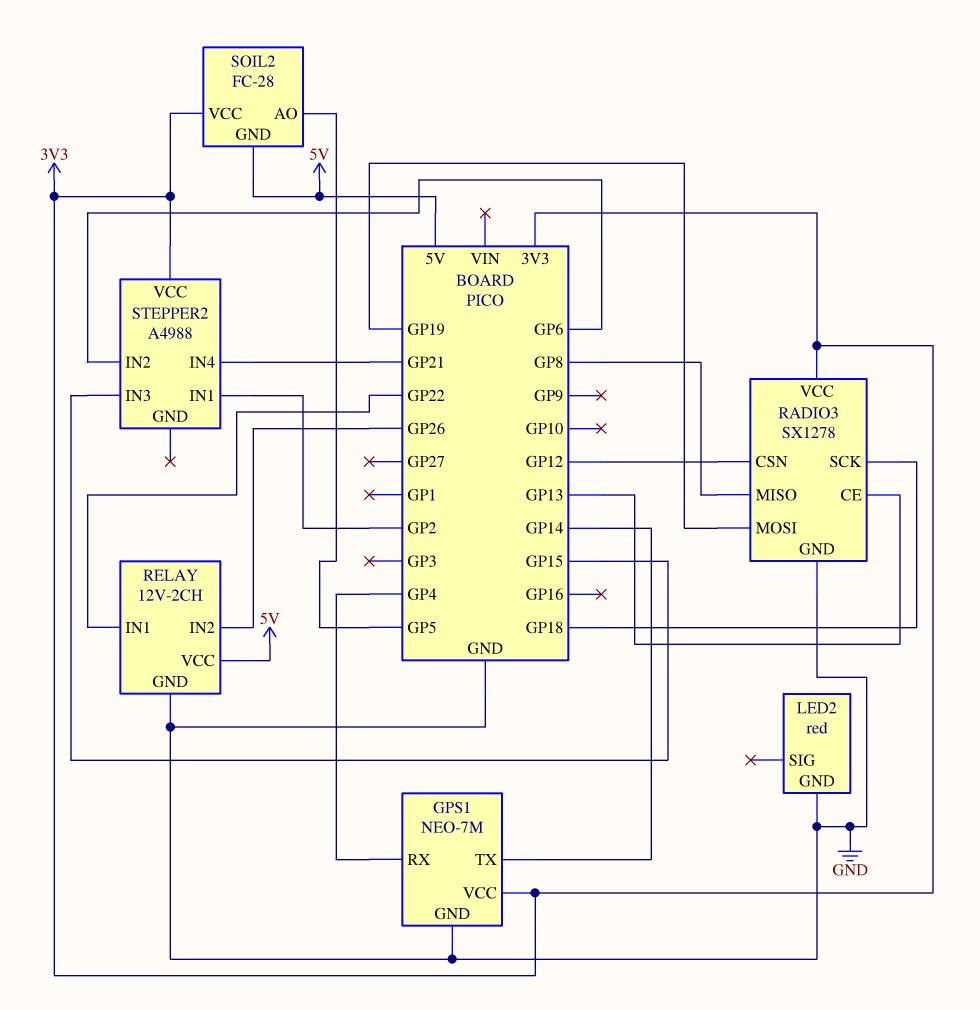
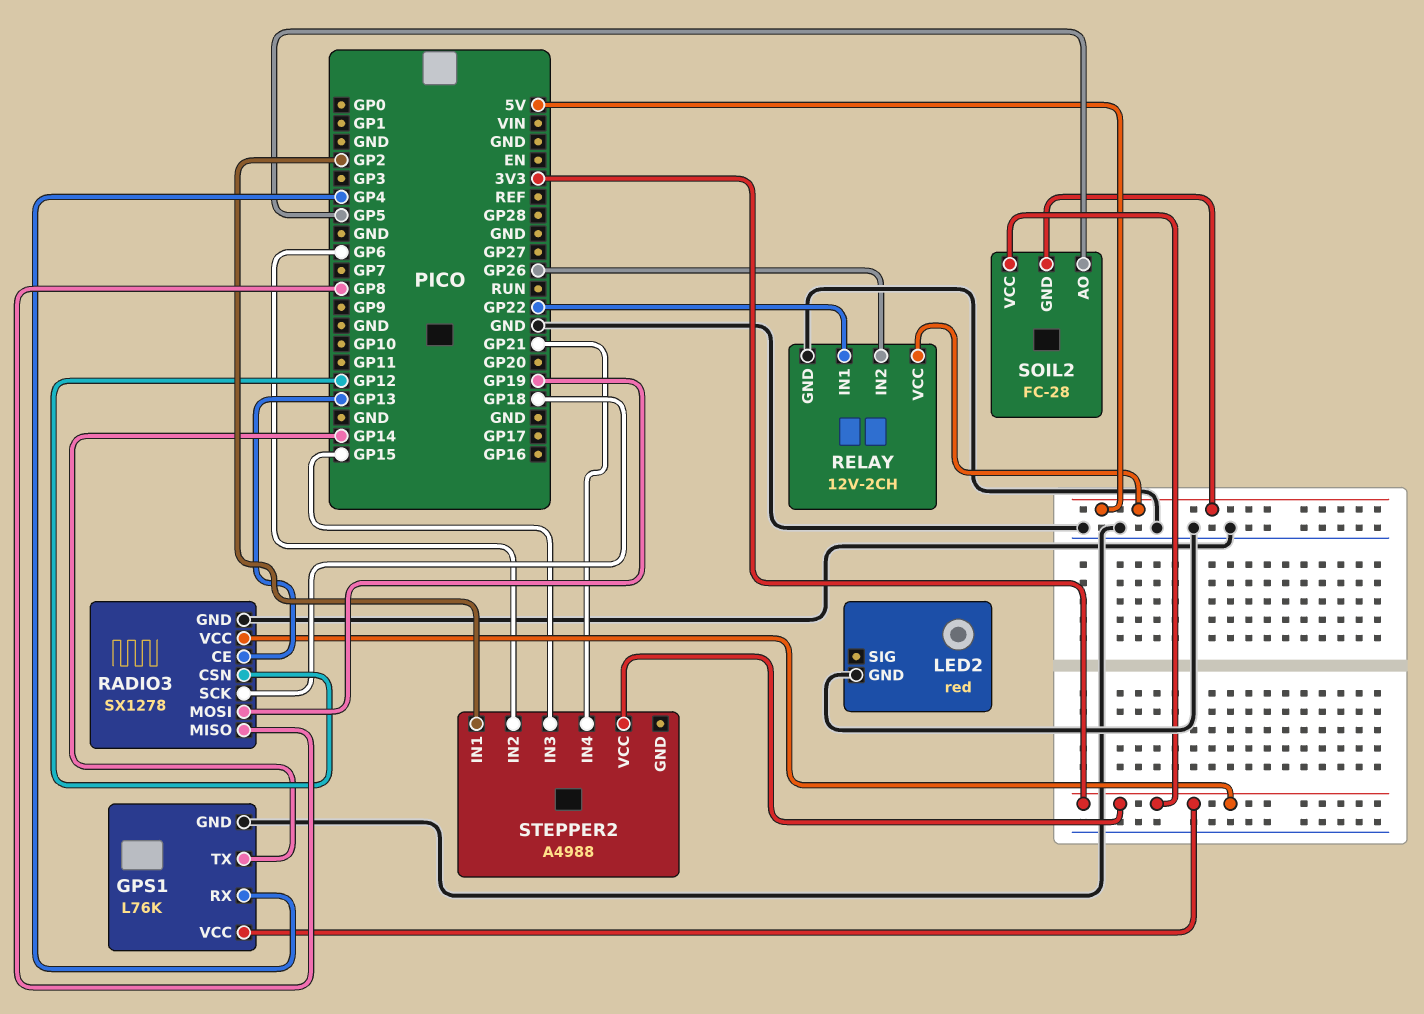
GPS1: NEO-7M -> L76K

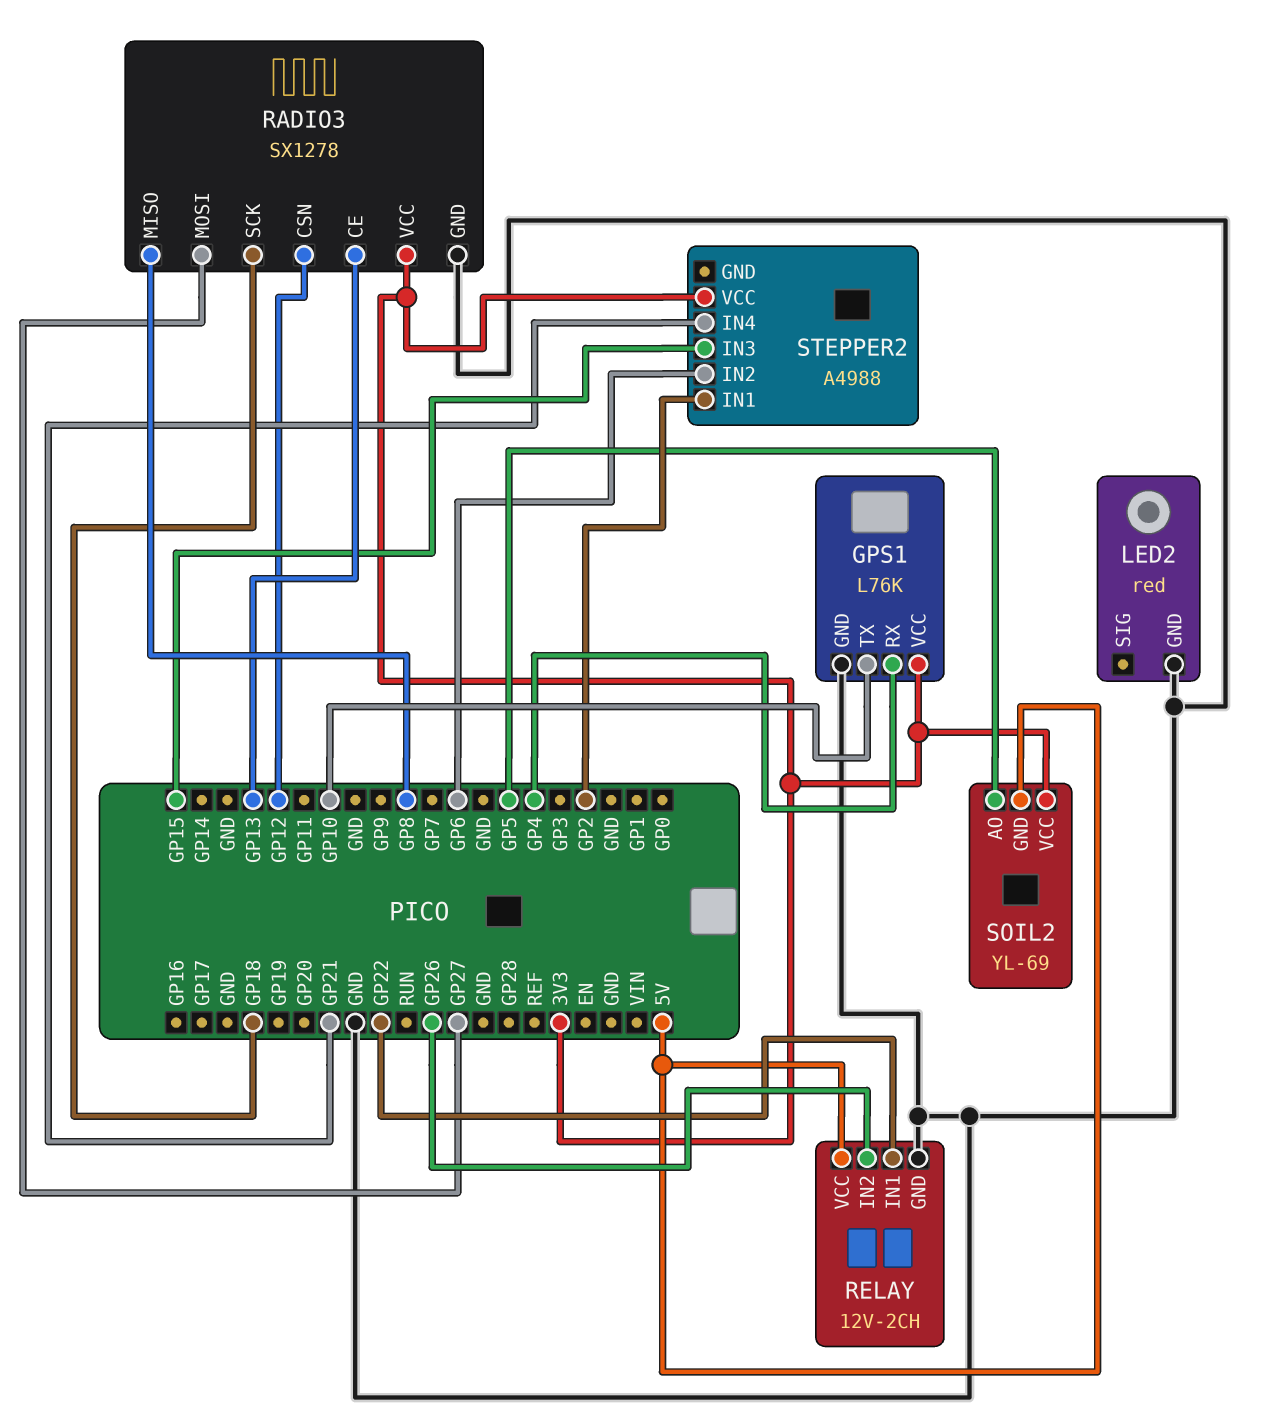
GPS1 pin TX: GP14 -> GP10
RADIO3 pin MOSI: GP19 -> GP27
SOIL2: FC-28 -> YL-69

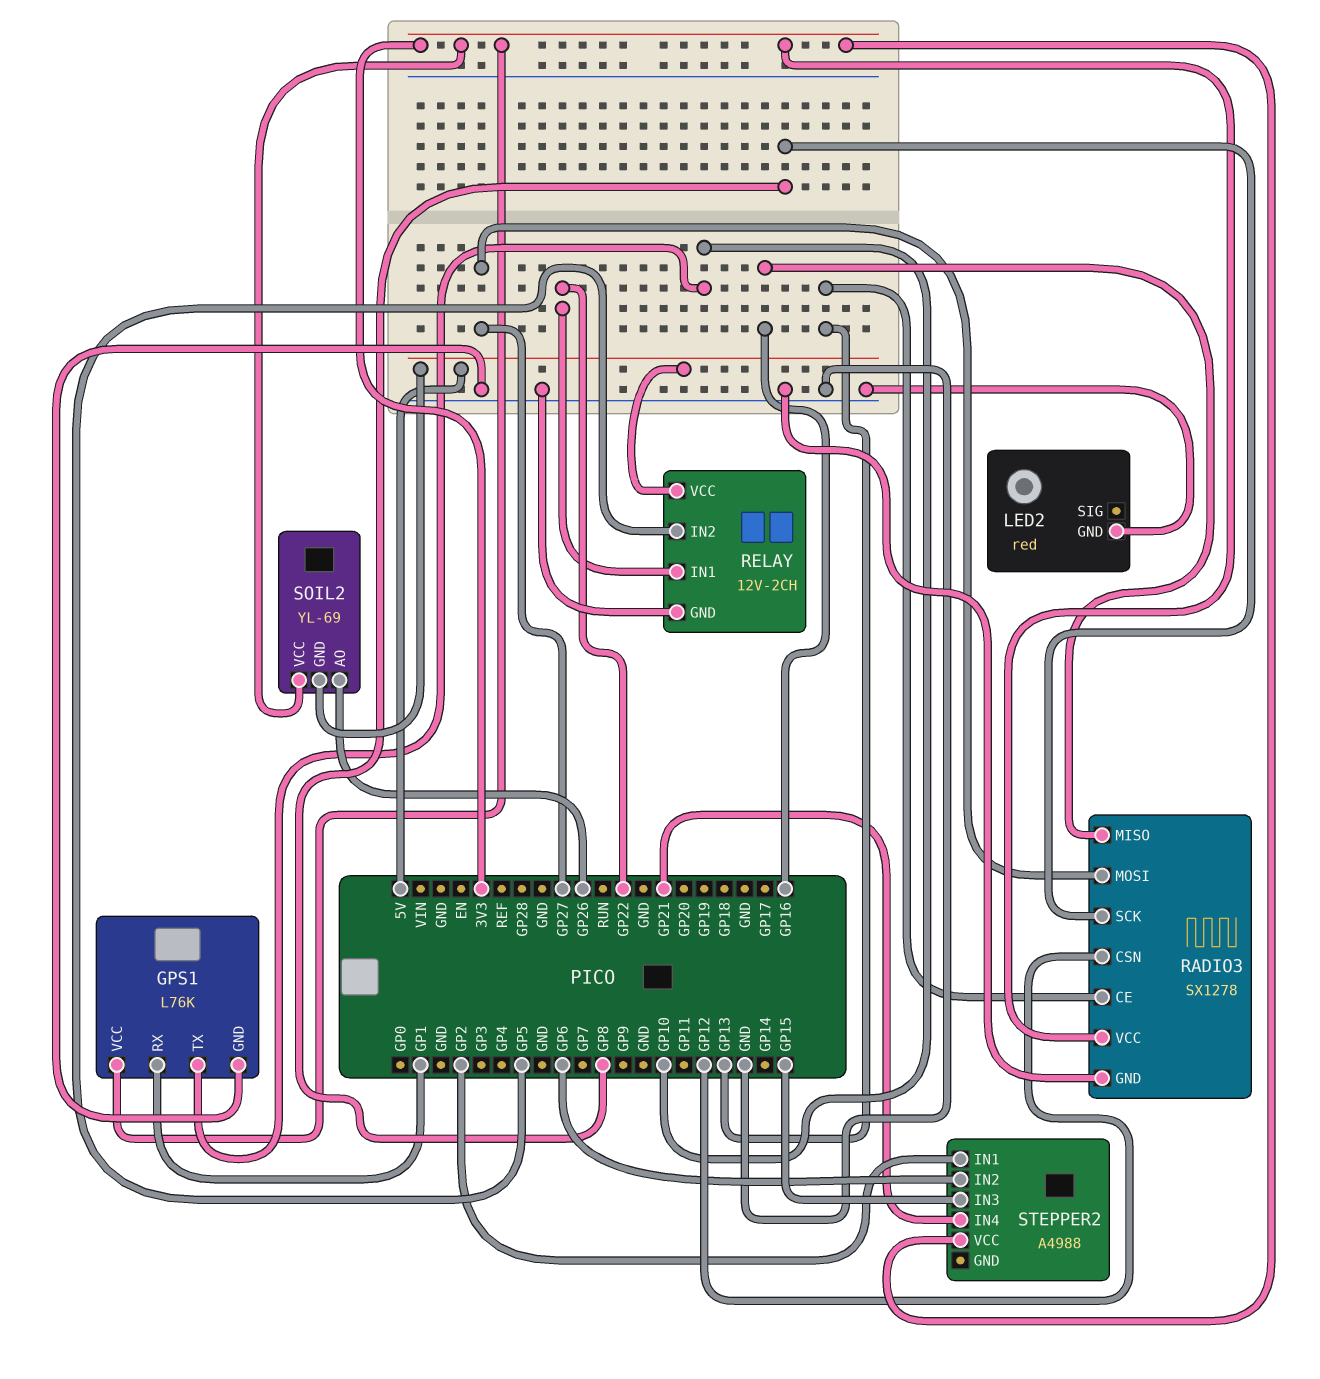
GPS1 pin RX: GP4 -> GP1
RADIO3 pin MISO: GP8 -> GP16
RADIO3 pin SCK: GP18 -> GP8
RELAY pin IN2: GP26 -> GP5
SOIL2 pin AO: GP5 -> GP26

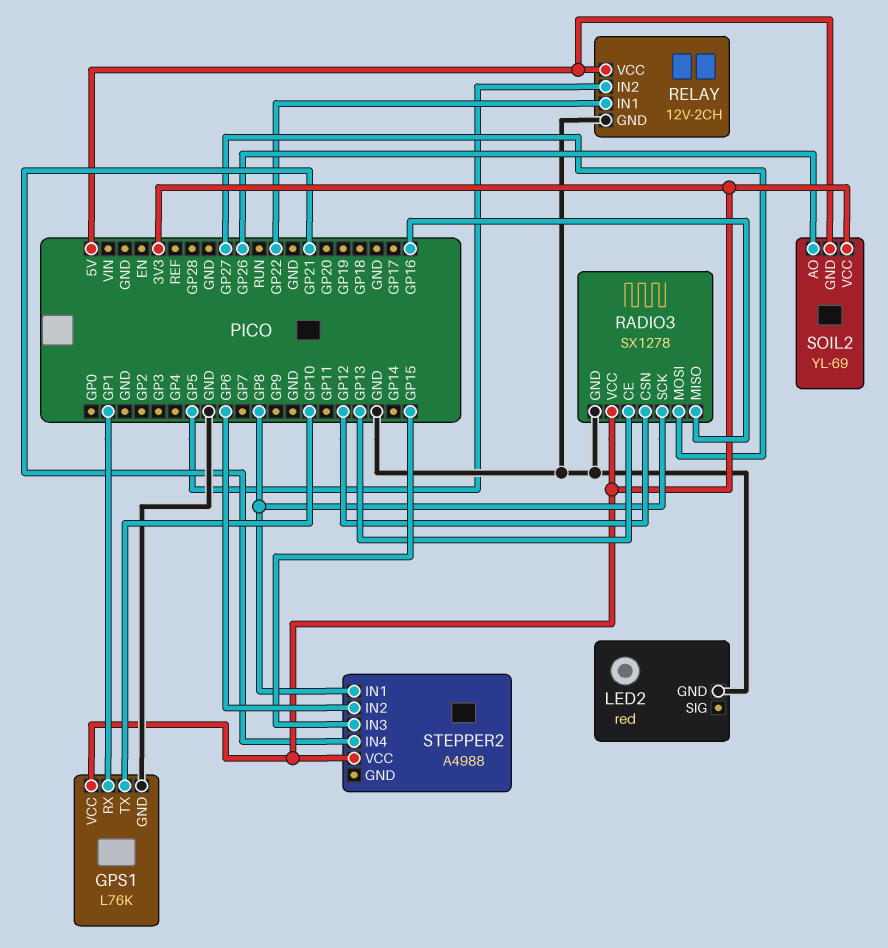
STEPPER2 pin IN1: GP2 -> GP8

